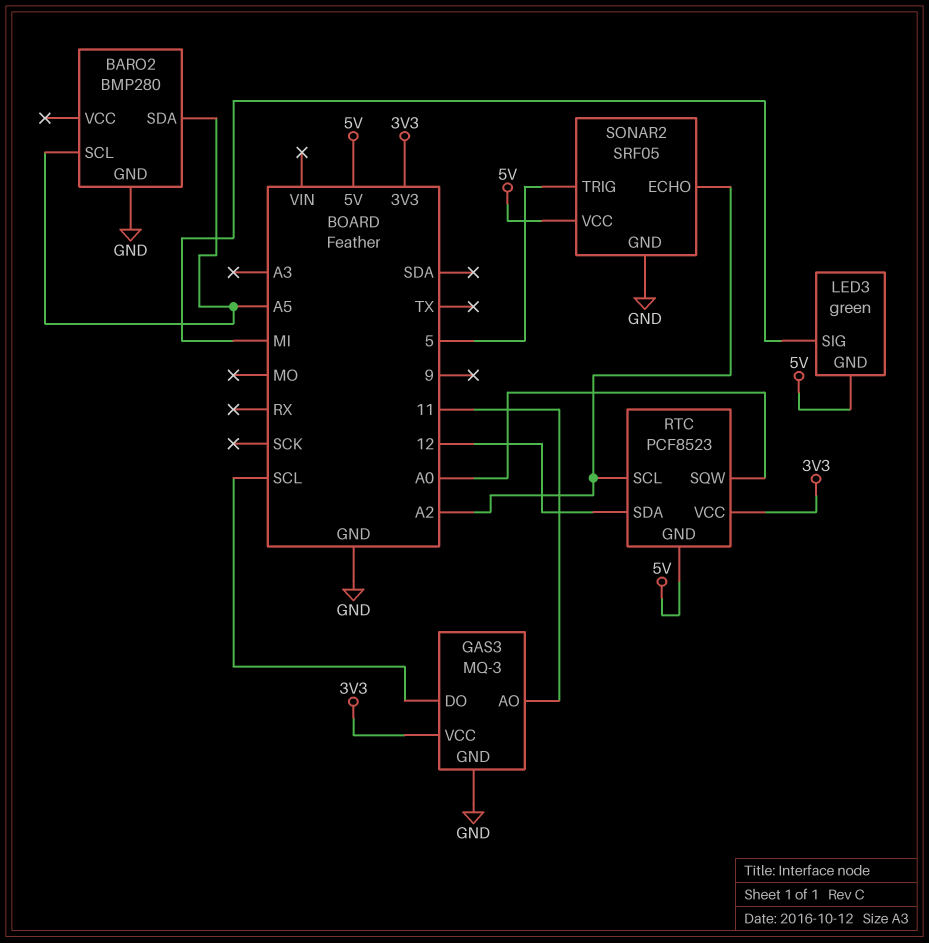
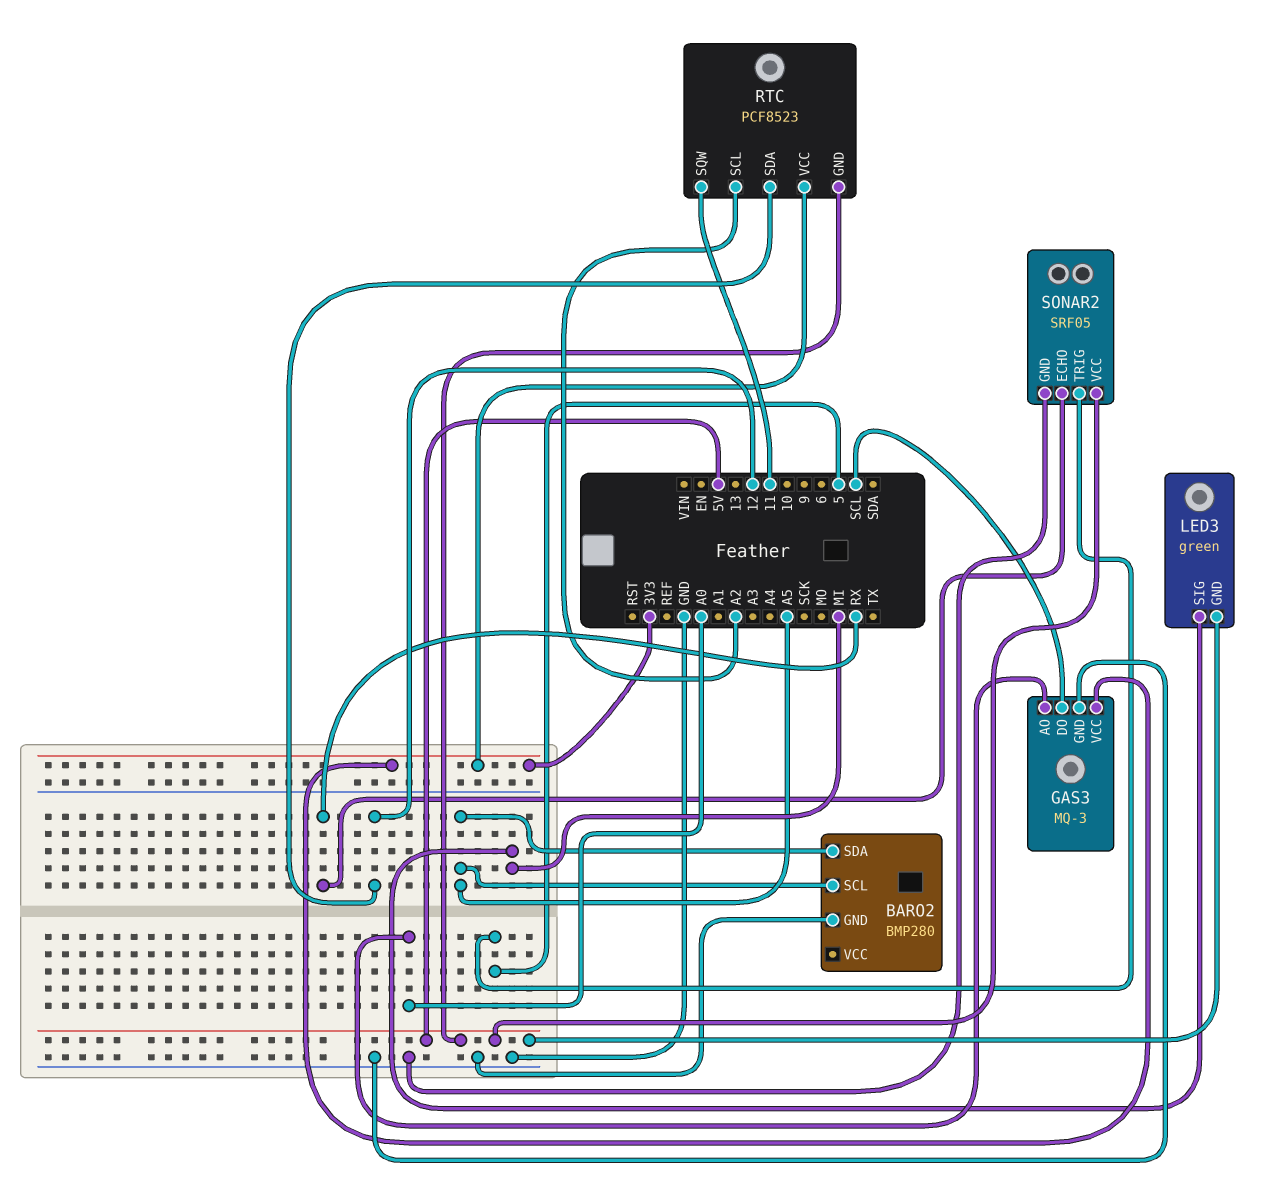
GAS3 pin AO: 11 -> A0
RTC pin SQW: A0 -> 11
SONAR2 pin ECHO: A2 -> RX

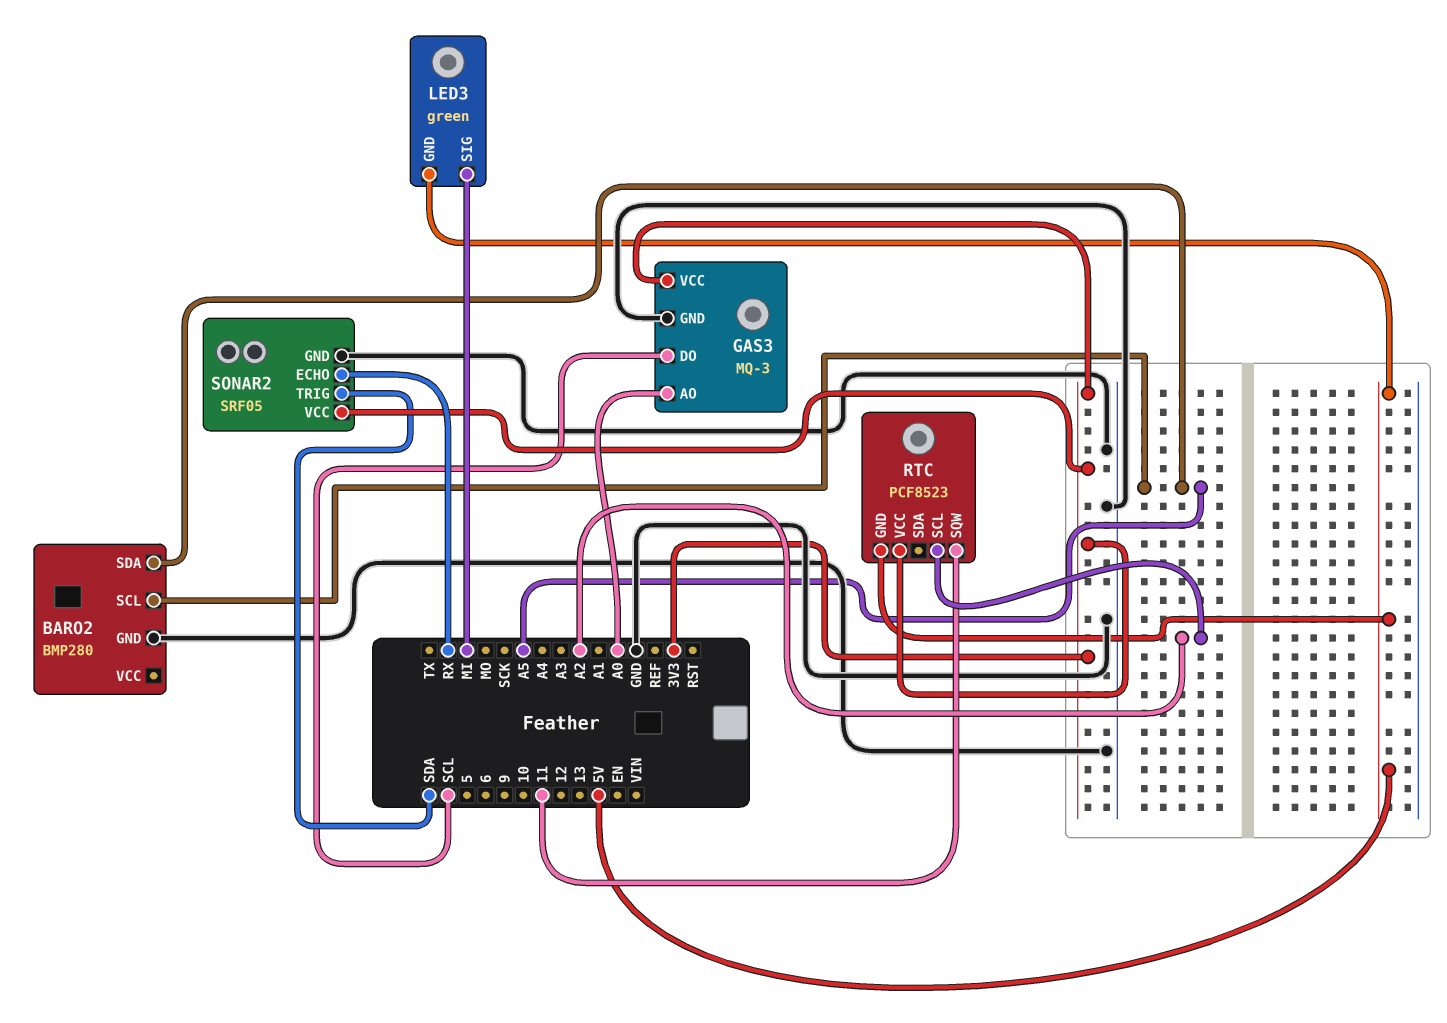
RTC pin SDA: 12 -> none
SONAR2 pin TRIG: 5 -> SDA
SONAR2 pin VCC: 5V -> 3V3

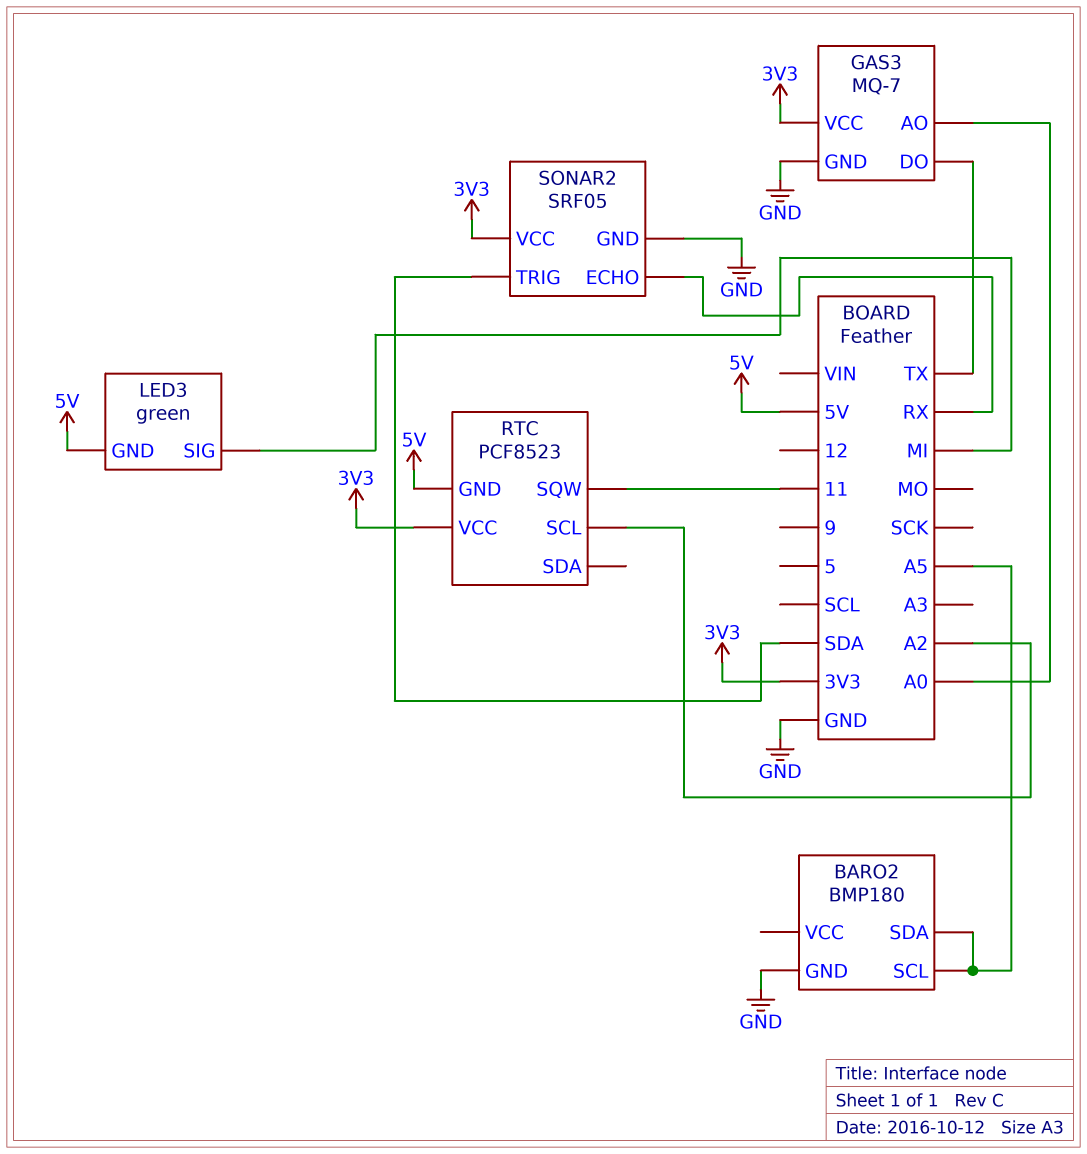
BARO2: BMP280 -> BMP180
GAS3: MQ-3 -> MQ-7
GAS3 pin DO: SCL -> TX

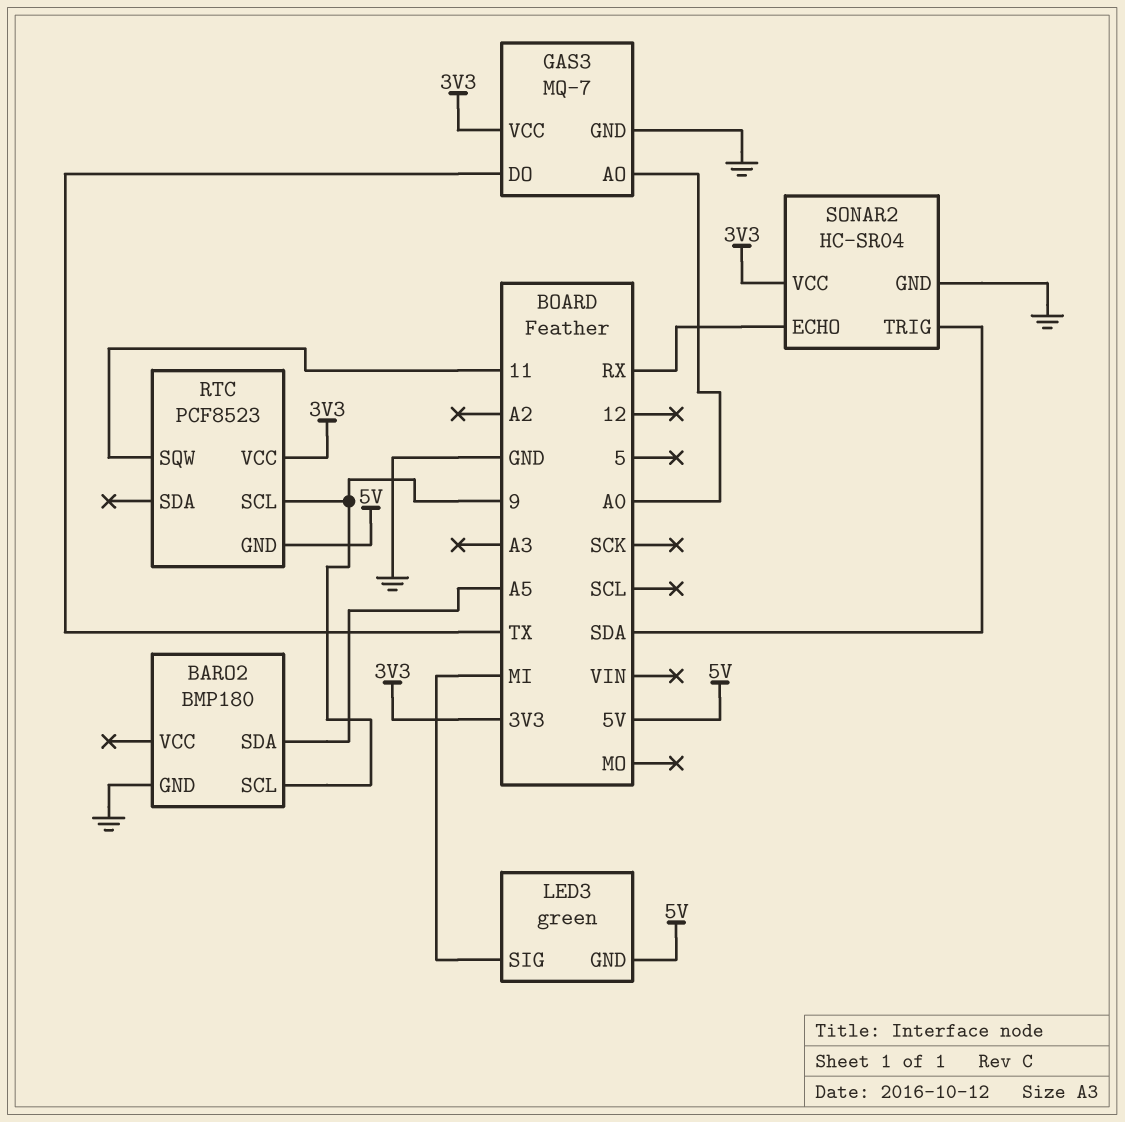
BARO2 pin SCL: A5 -> 9
RTC pin SCL: A2 -> 9
SONAR2: SRF05 -> HC-SR04

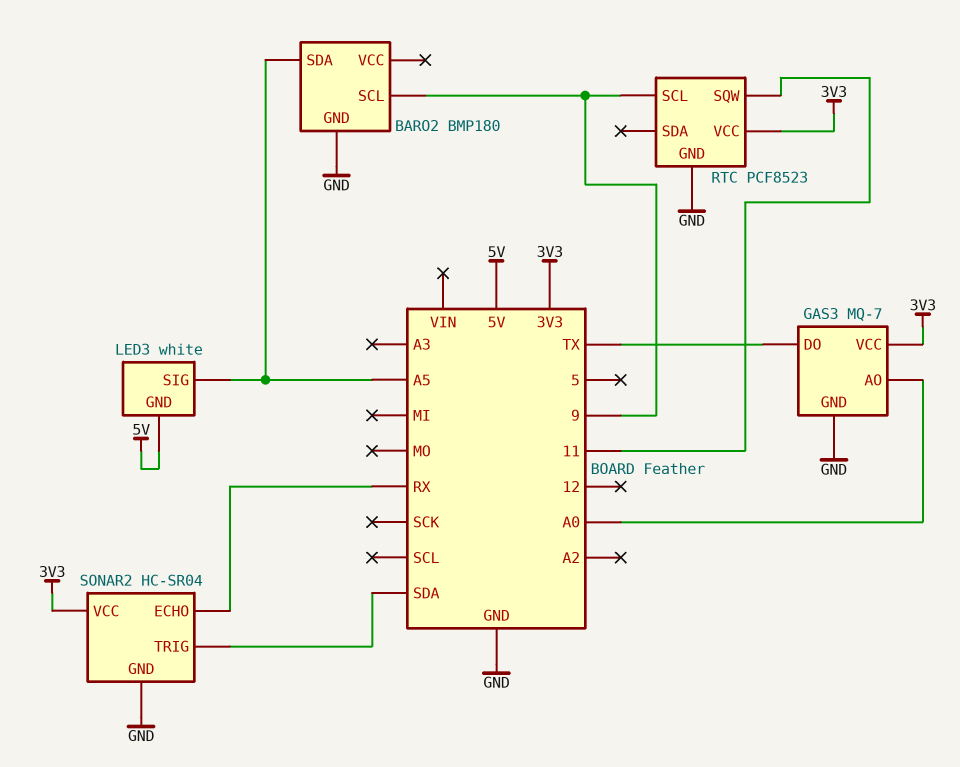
LED3: green -> white
LED3 pin SIG: MI -> A5
RTC pin GND: 5V -> GND

